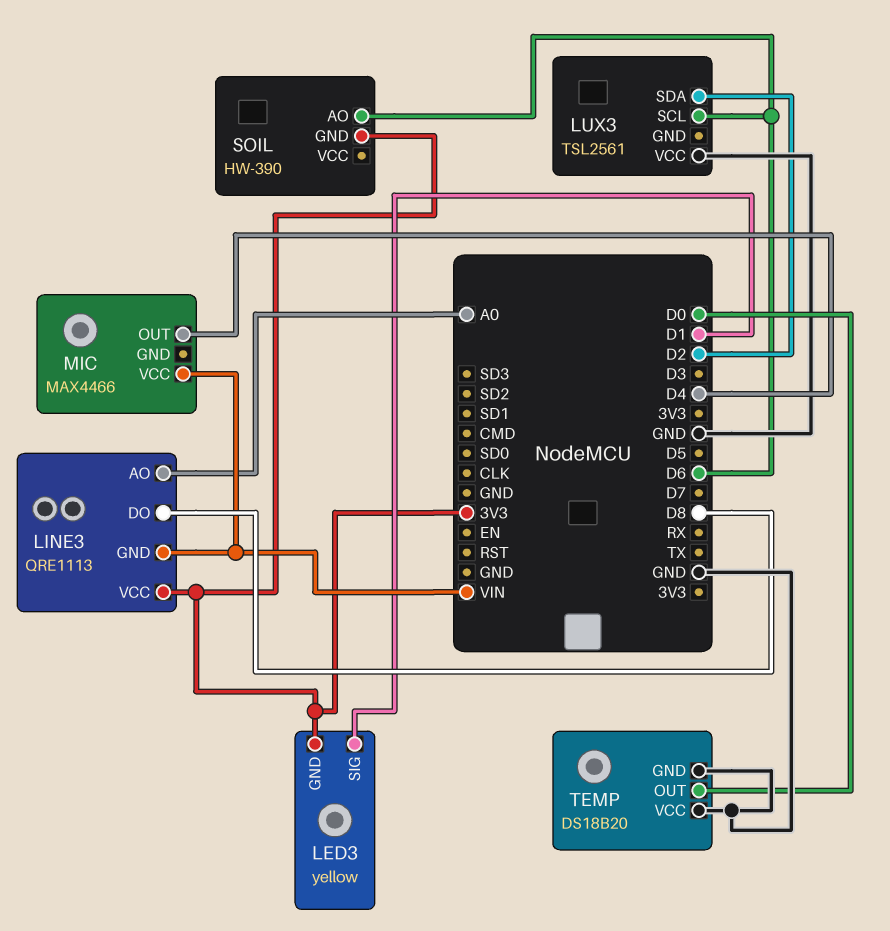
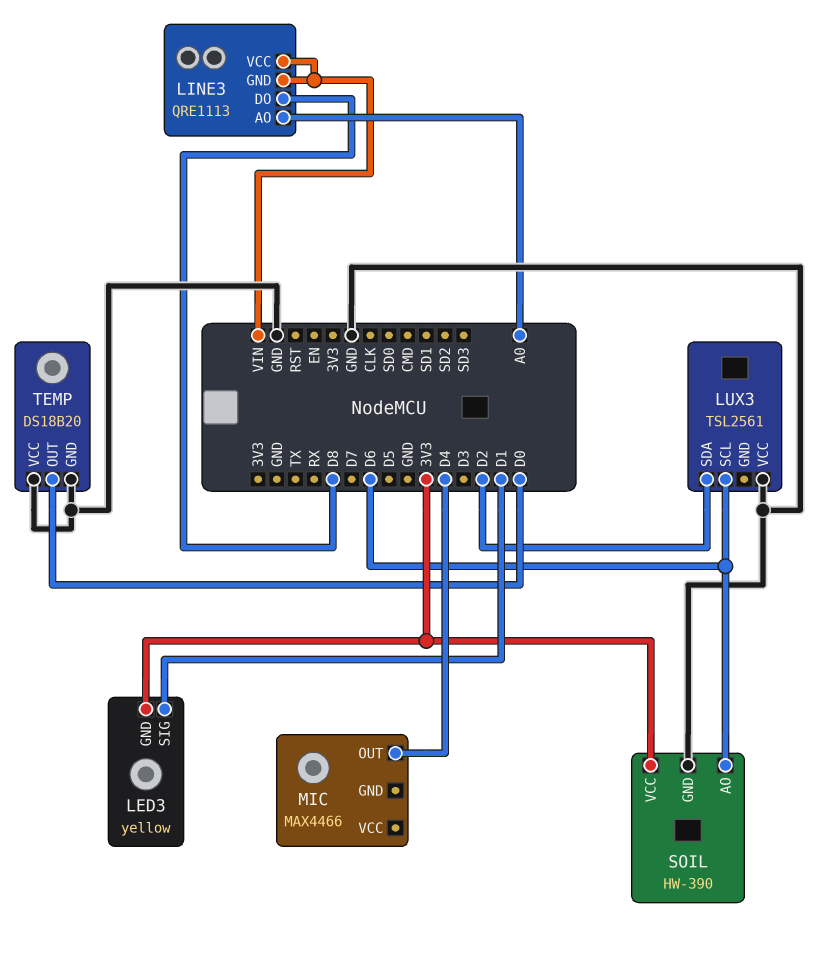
LINE3 pin VCC: 3V3 -> VIN
MIC pin VCC: VIN -> none
SOIL pin GND: 3V3 -> GND
SOIL pin VCC: none -> 3V3

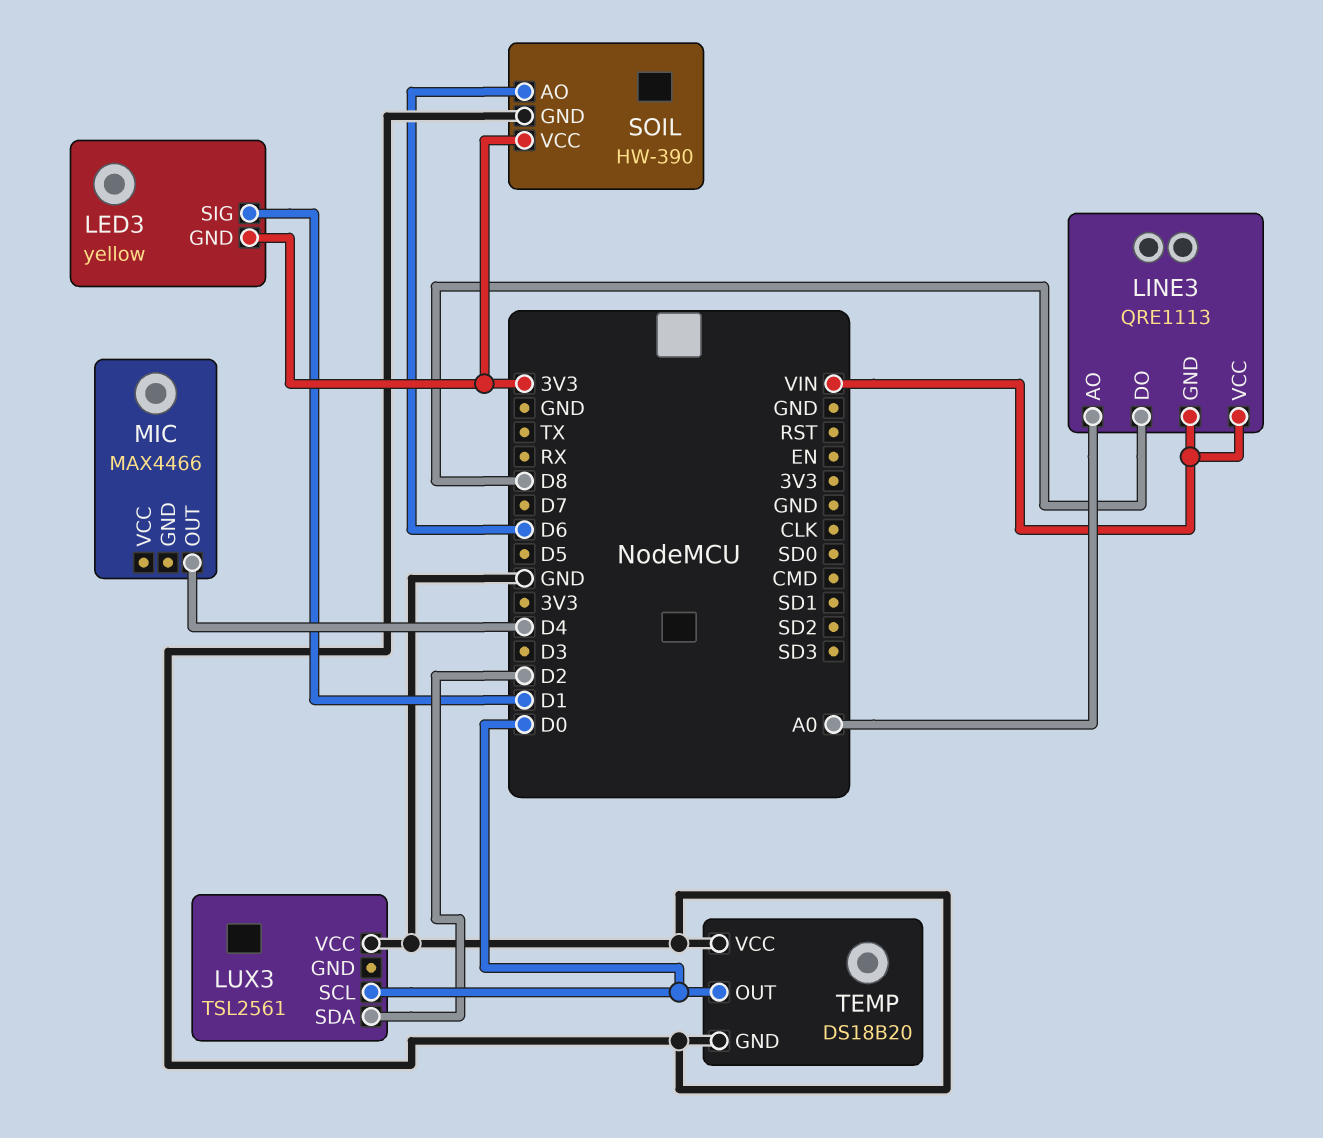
LUX3 pin SCL: D6 -> D0

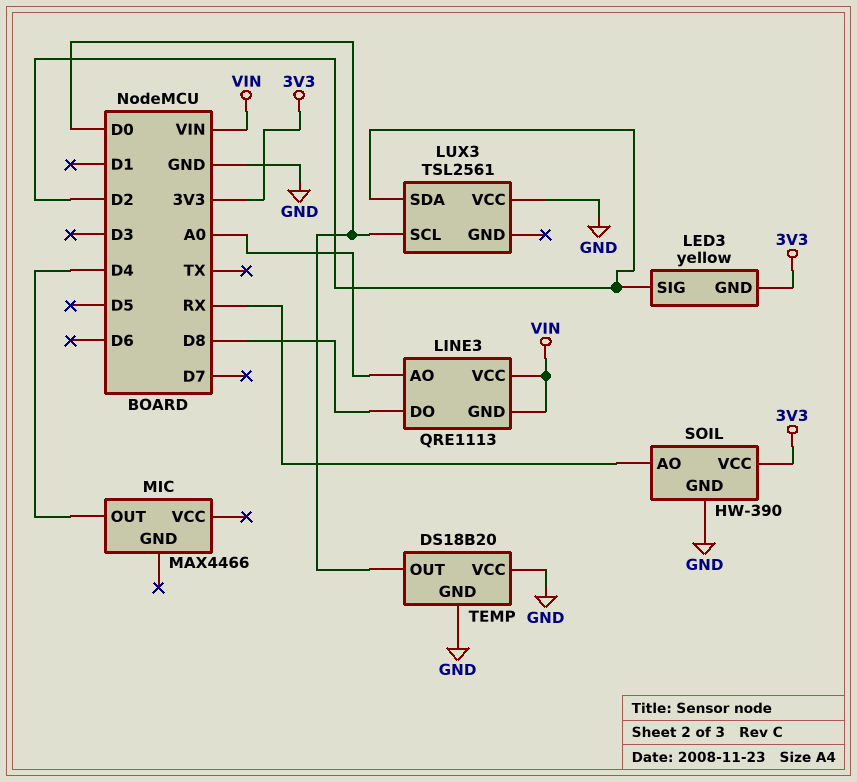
LED3 pin SIG: D1 -> D2
SOIL pin AO: D6 -> RX

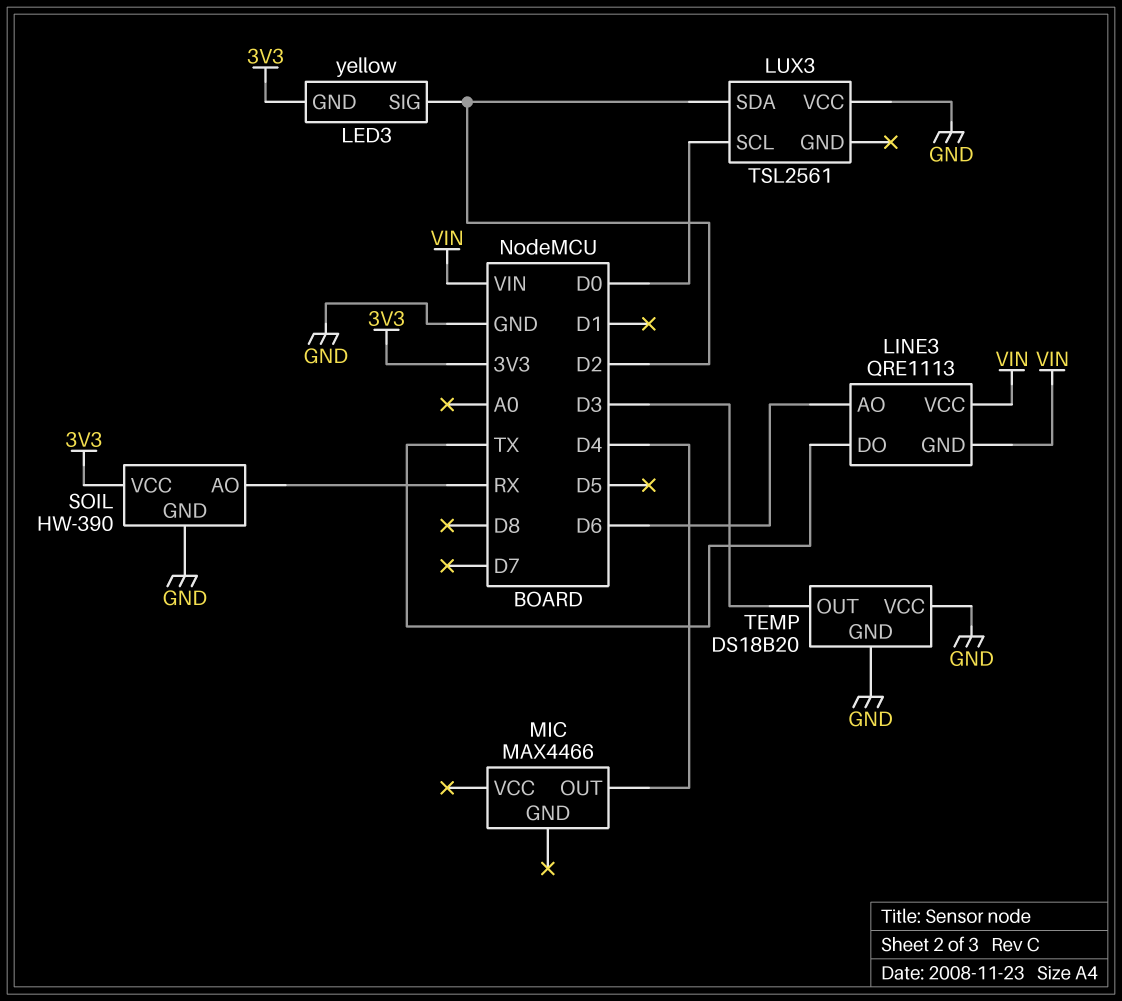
LINE3 pin AO: A0 -> D6
LINE3 pin DO: D8 -> TX
TEMP pin OUT: D0 -> D3

